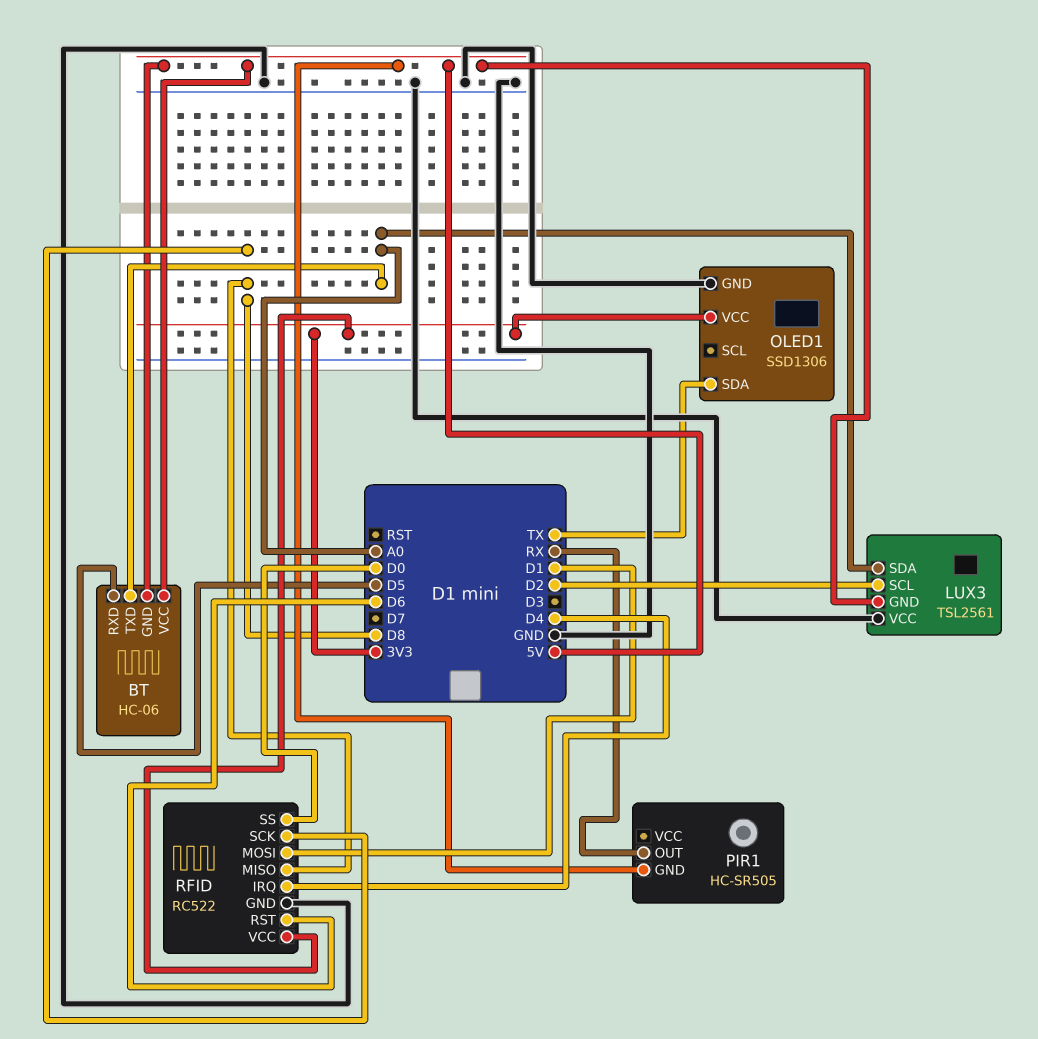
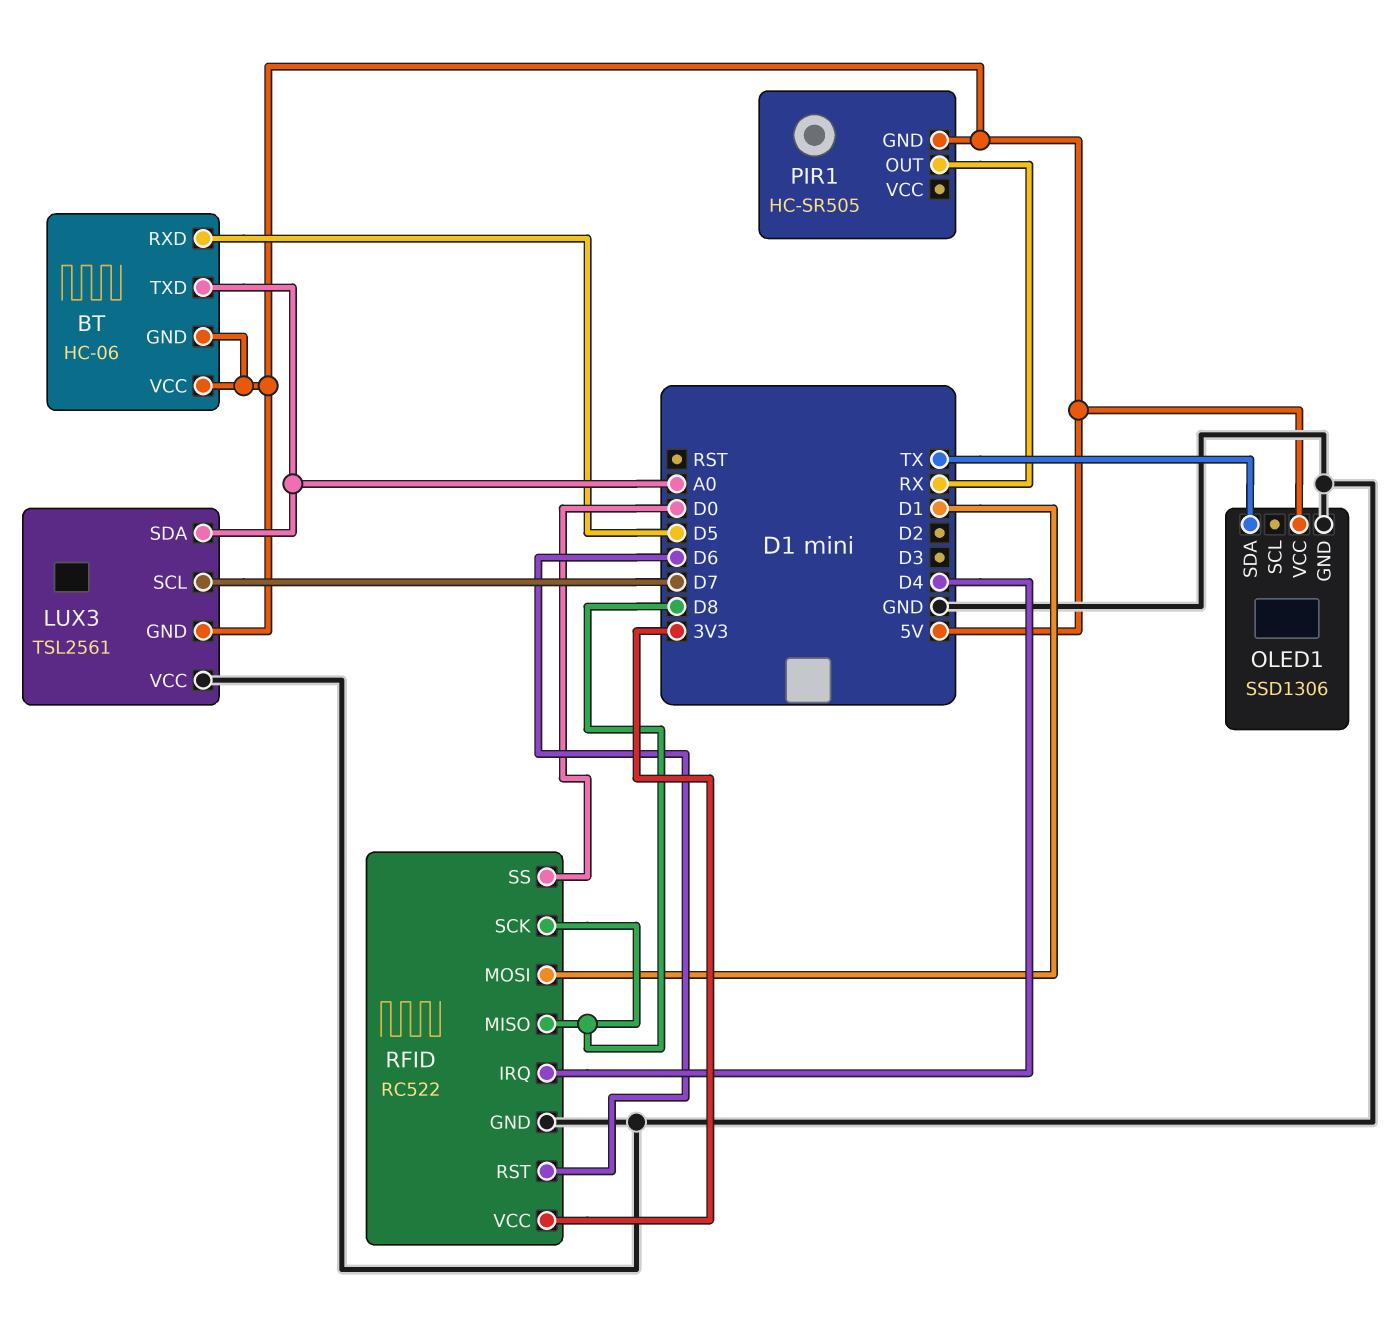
LUX3 pin SCL: D2 -> D7
OLED1 pin VCC: 3V3 -> 5V

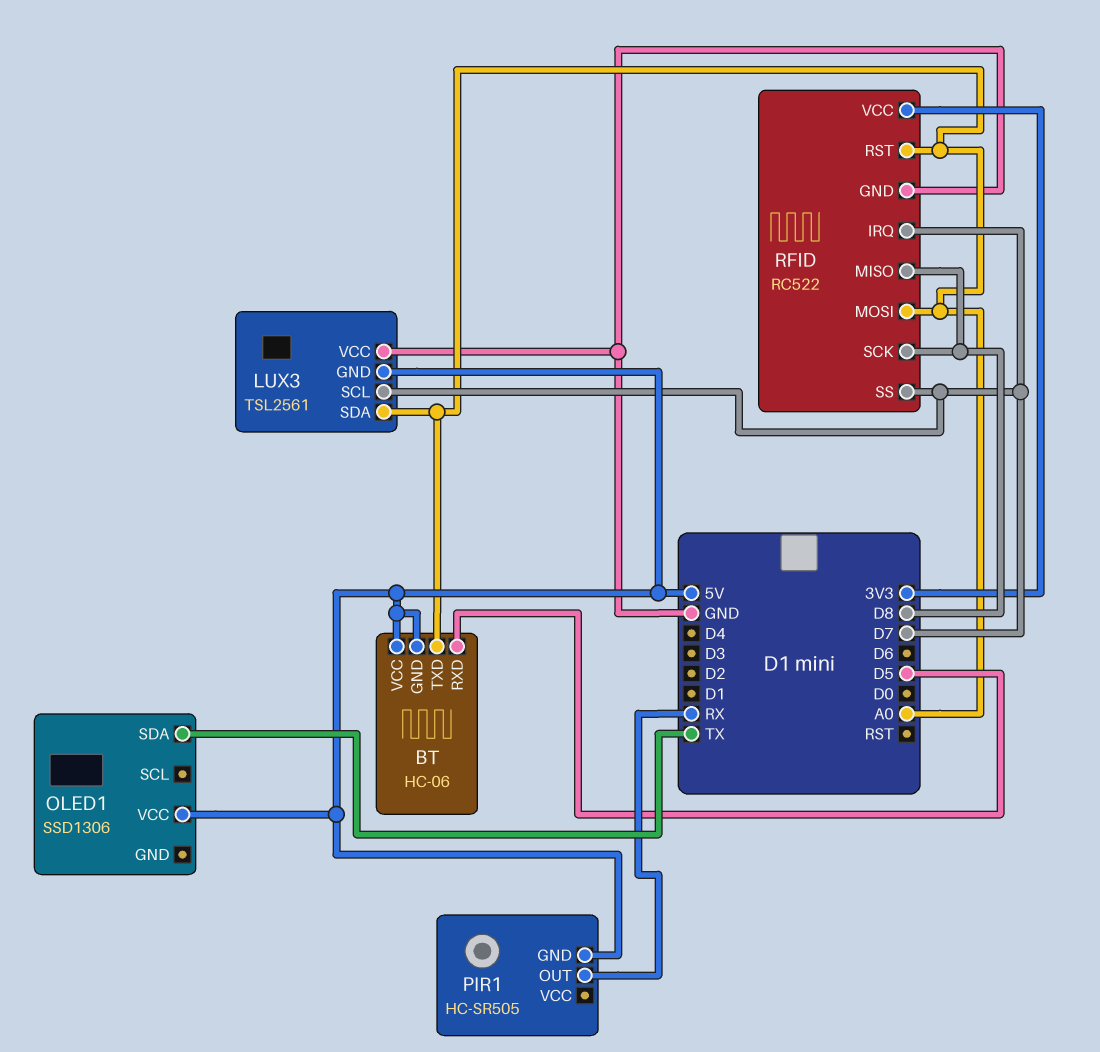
OLED1 pin GND: GND -> none
RFID pin IRQ: D4 -> D7
RFID pin MOSI: D1 -> A0
RFID pin RST: D6 -> A0
RFID pin SS: D0 -> D7

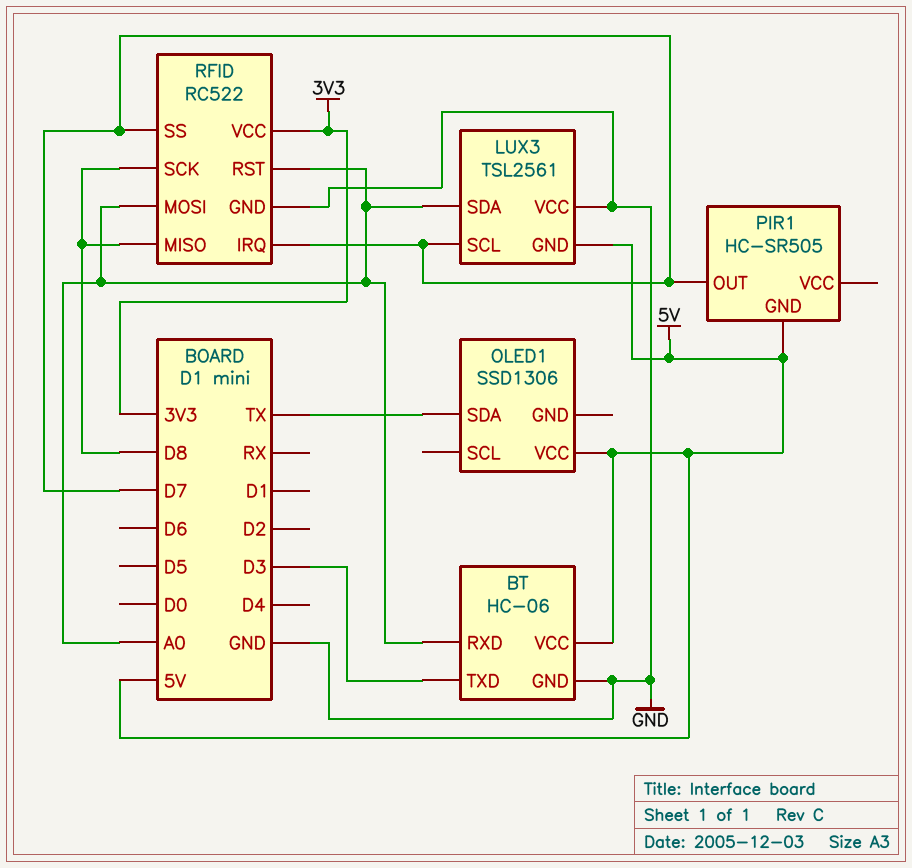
BT pin GND: 5V -> GND
BT pin RXD: D5 -> A0
BT pin TXD: A0 -> D3
PIR1 pin OUT: RX -> D7

